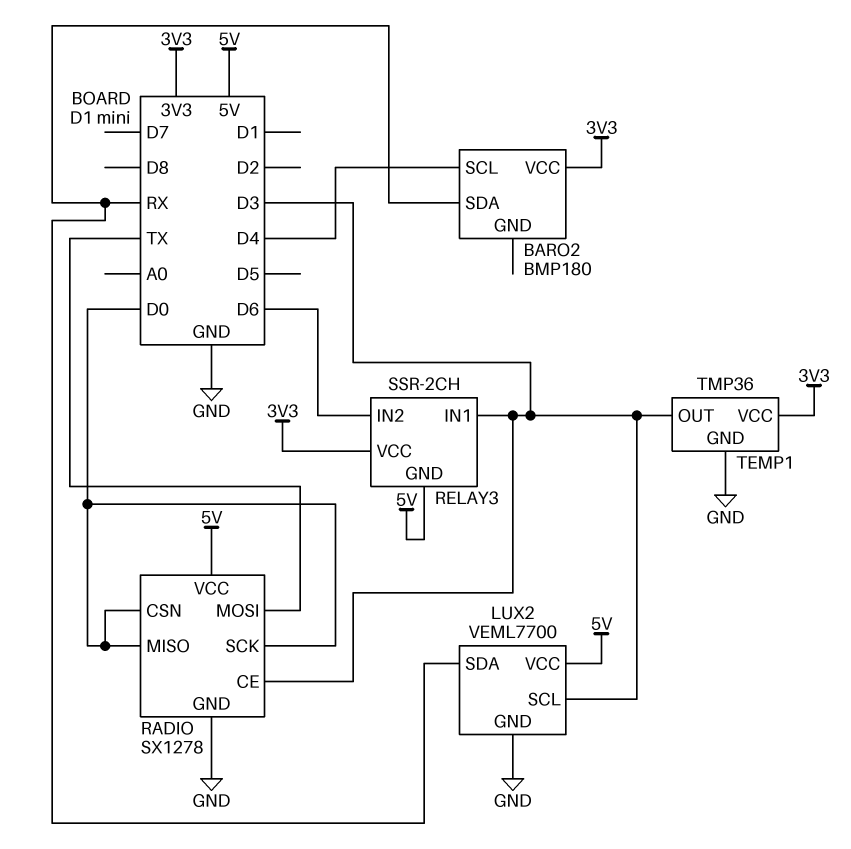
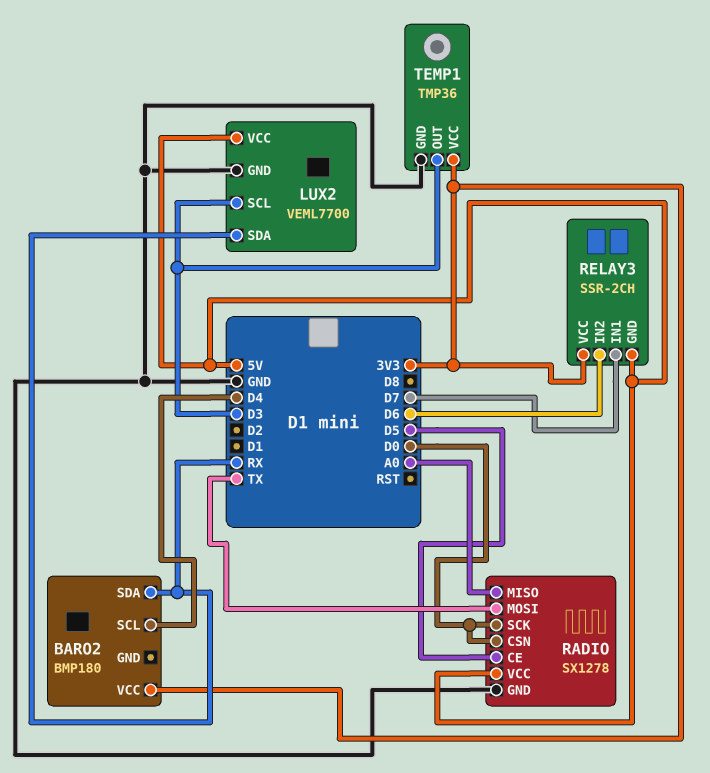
RADIO pin CE: D3 -> D5
RADIO pin MISO: D0 -> A0
RELAY3 pin IN1: D3 -> D7

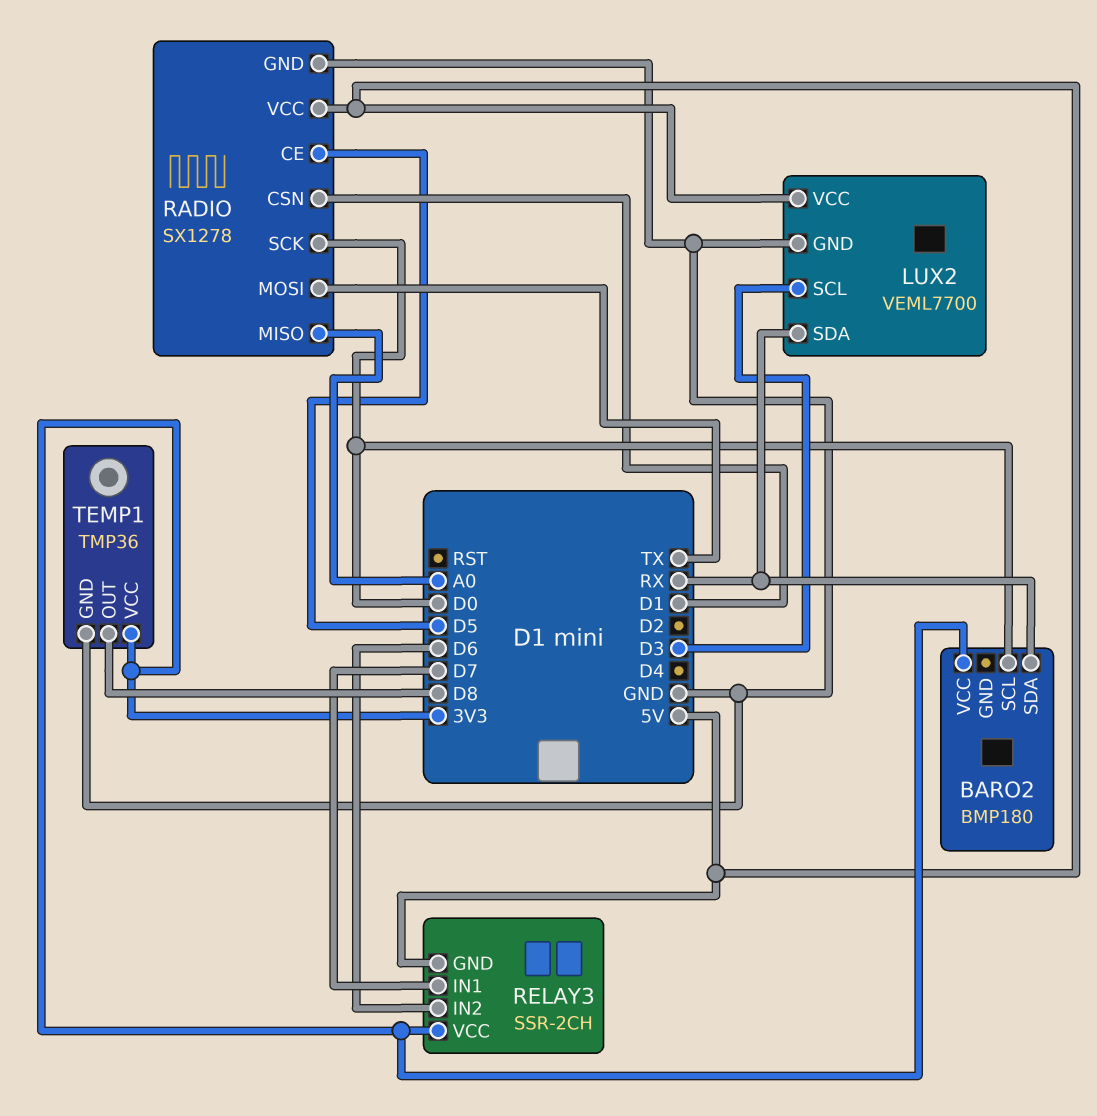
BARO2 pin SCL: D4 -> D0
RADIO pin CSN: D0 -> D1
TEMP1 pin OUT: D3 -> D8

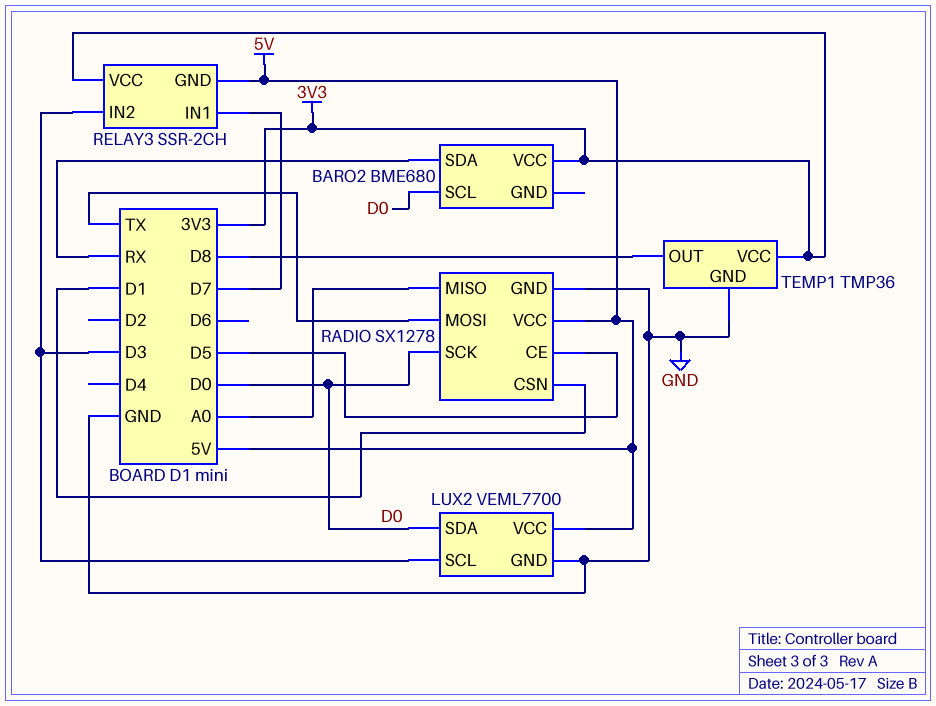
BARO2: BMP180 -> BME680
LUX2 pin SDA: RX -> D0
RELAY3 pin IN2: D6 -> D3

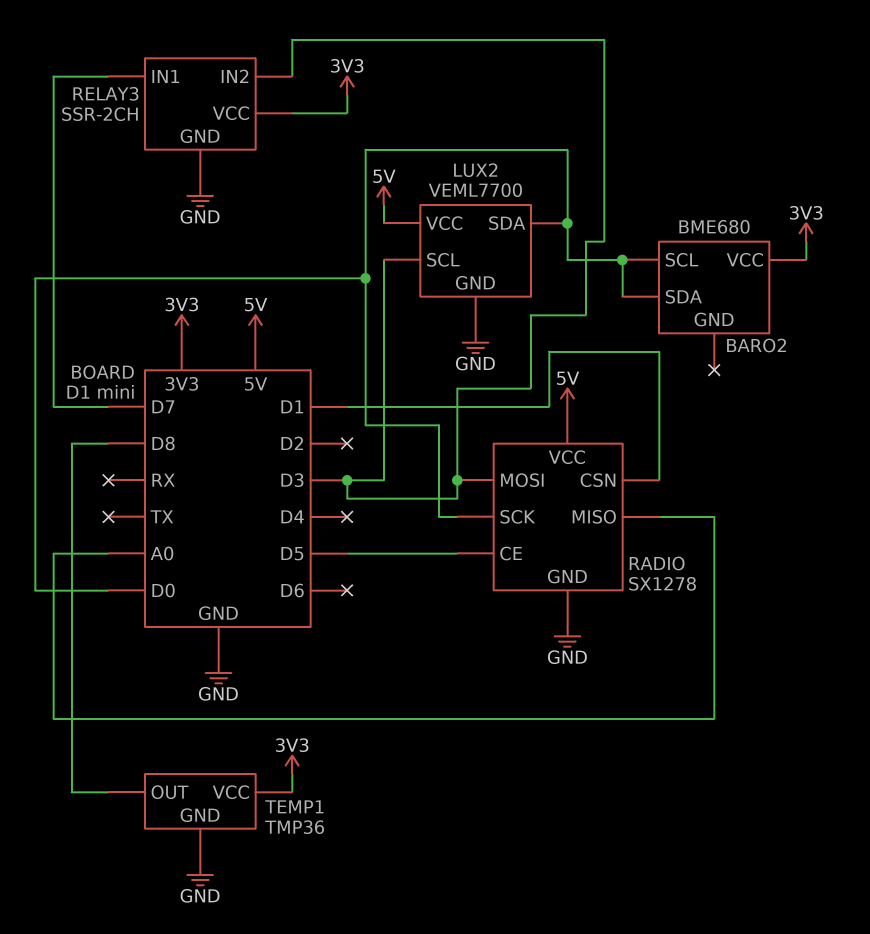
BARO2 pin SDA: RX -> D0
RADIO pin MOSI: TX -> D3
RELAY3 pin GND: 5V -> GND

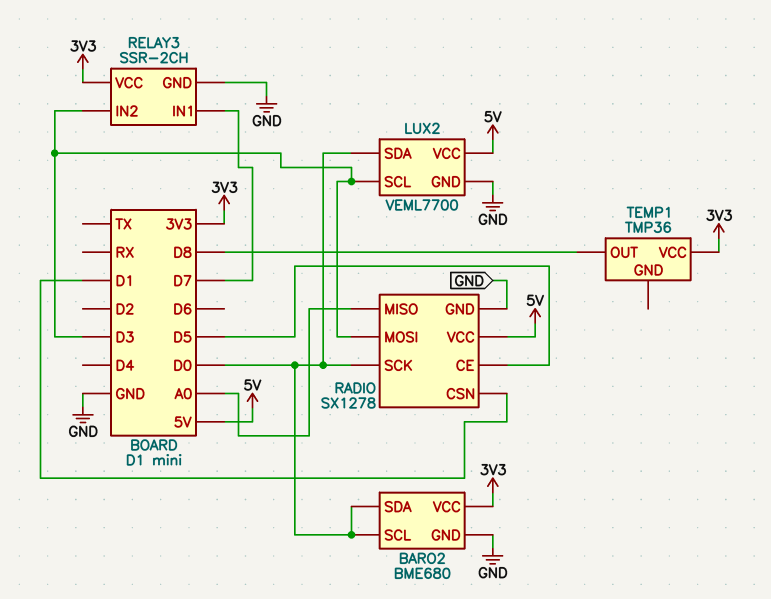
BARO2 pin GND: none -> GND
TEMP1 pin GND: GND -> none

